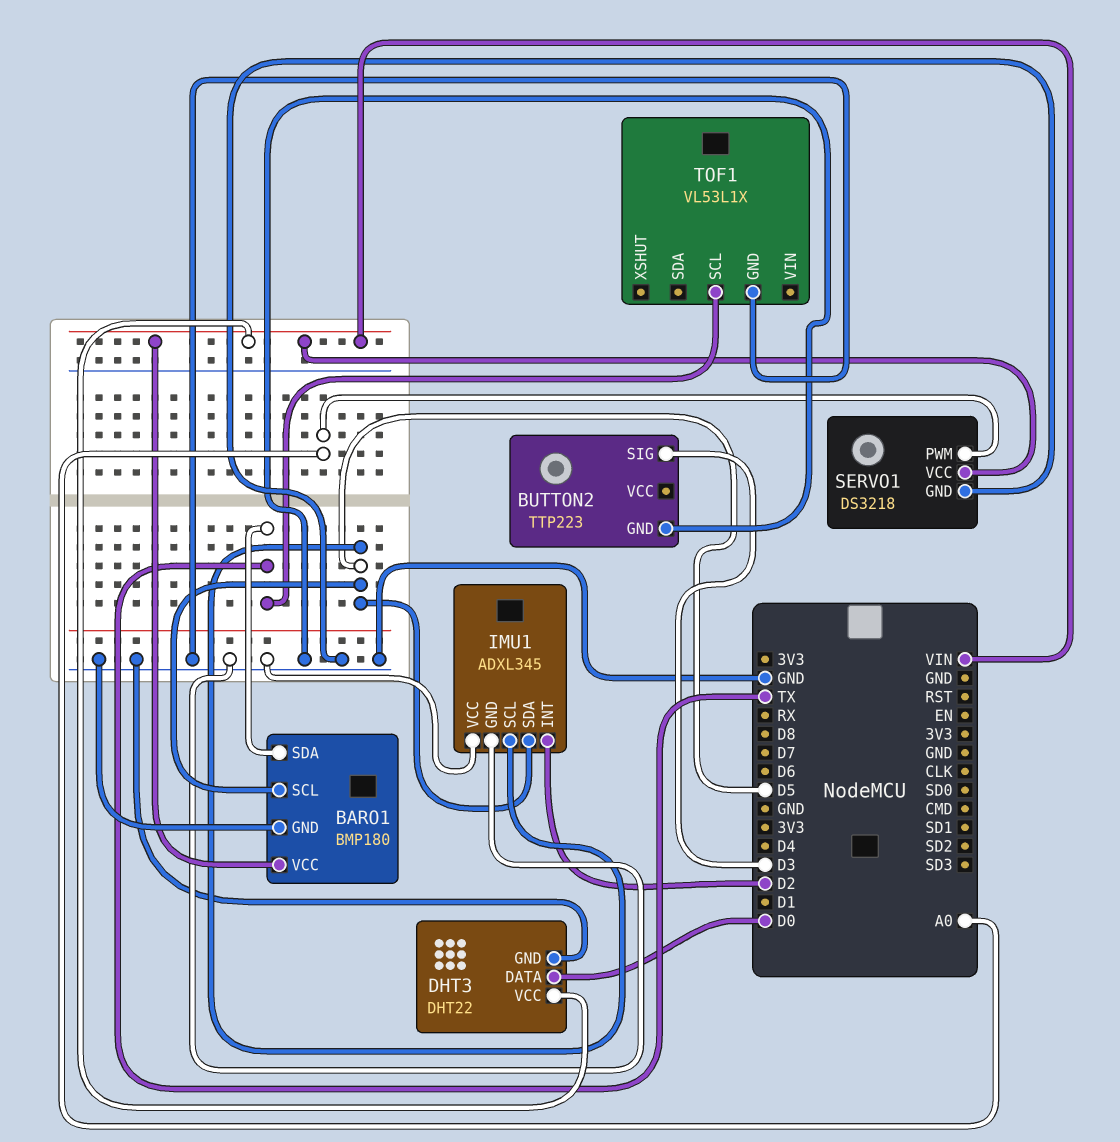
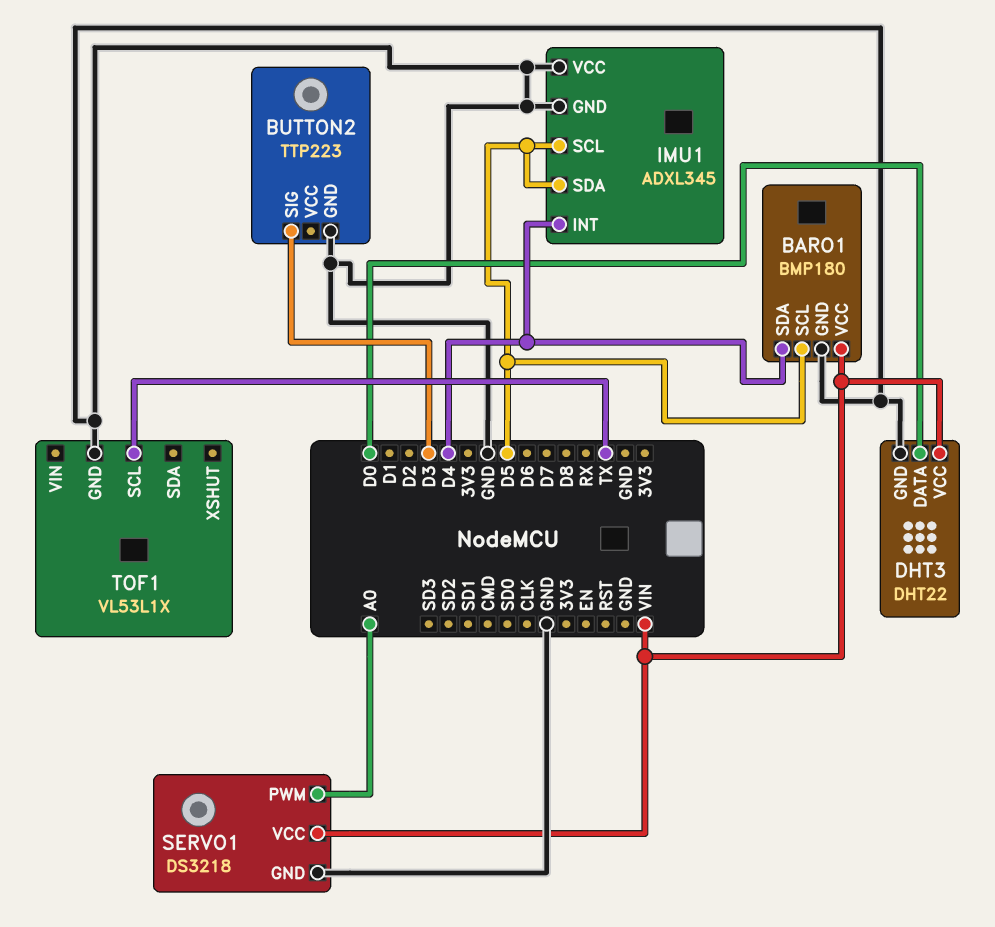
BARO1 pin SDA: TX -> D4
IMU1 pin INT: D2 -> D4

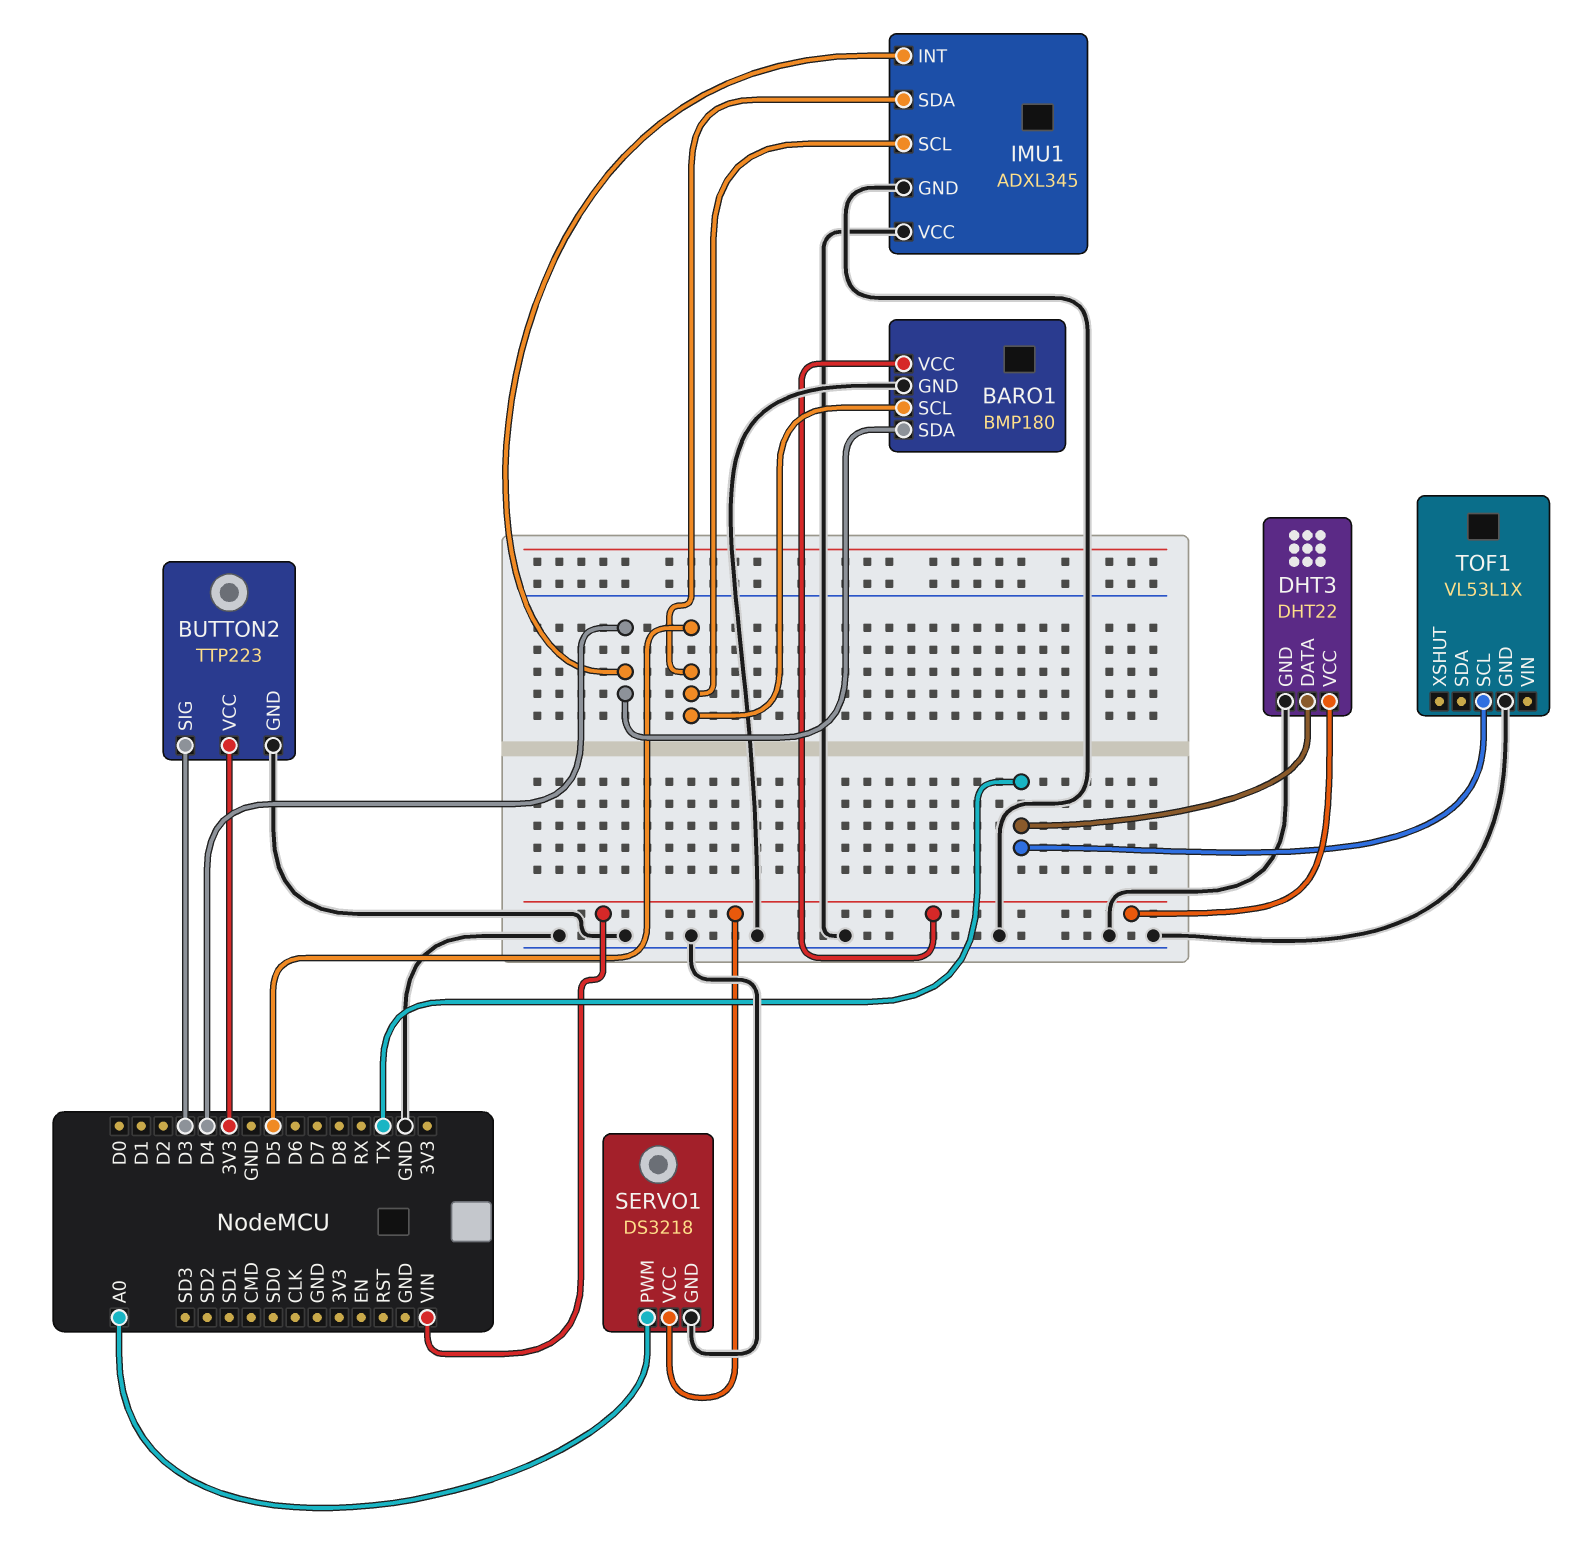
BUTTON2 pin VCC: none -> 3V3
DHT3 pin DATA: D0 -> TX

